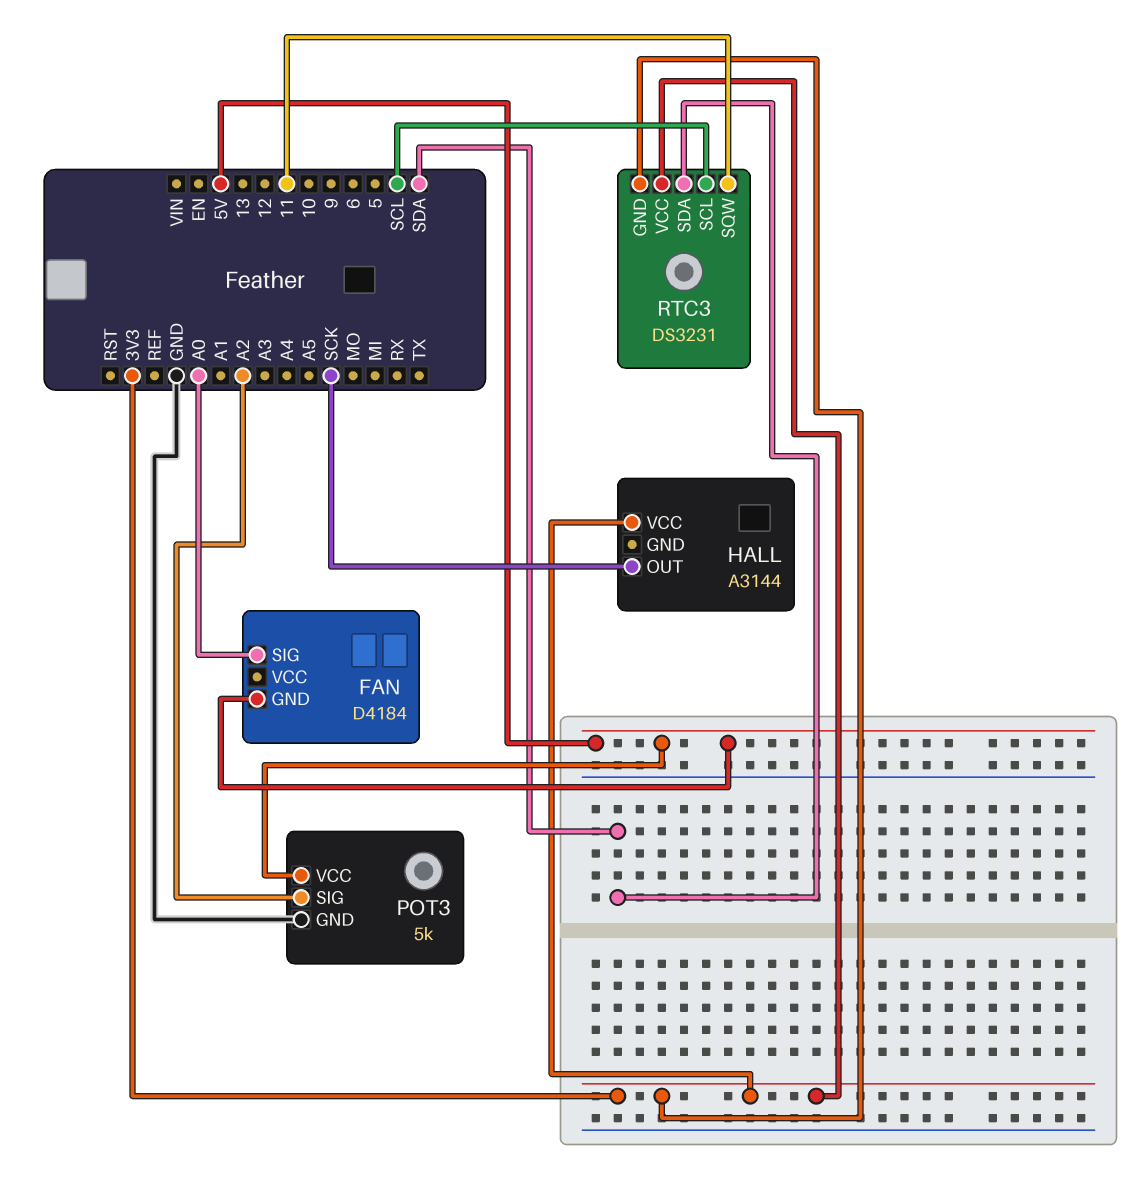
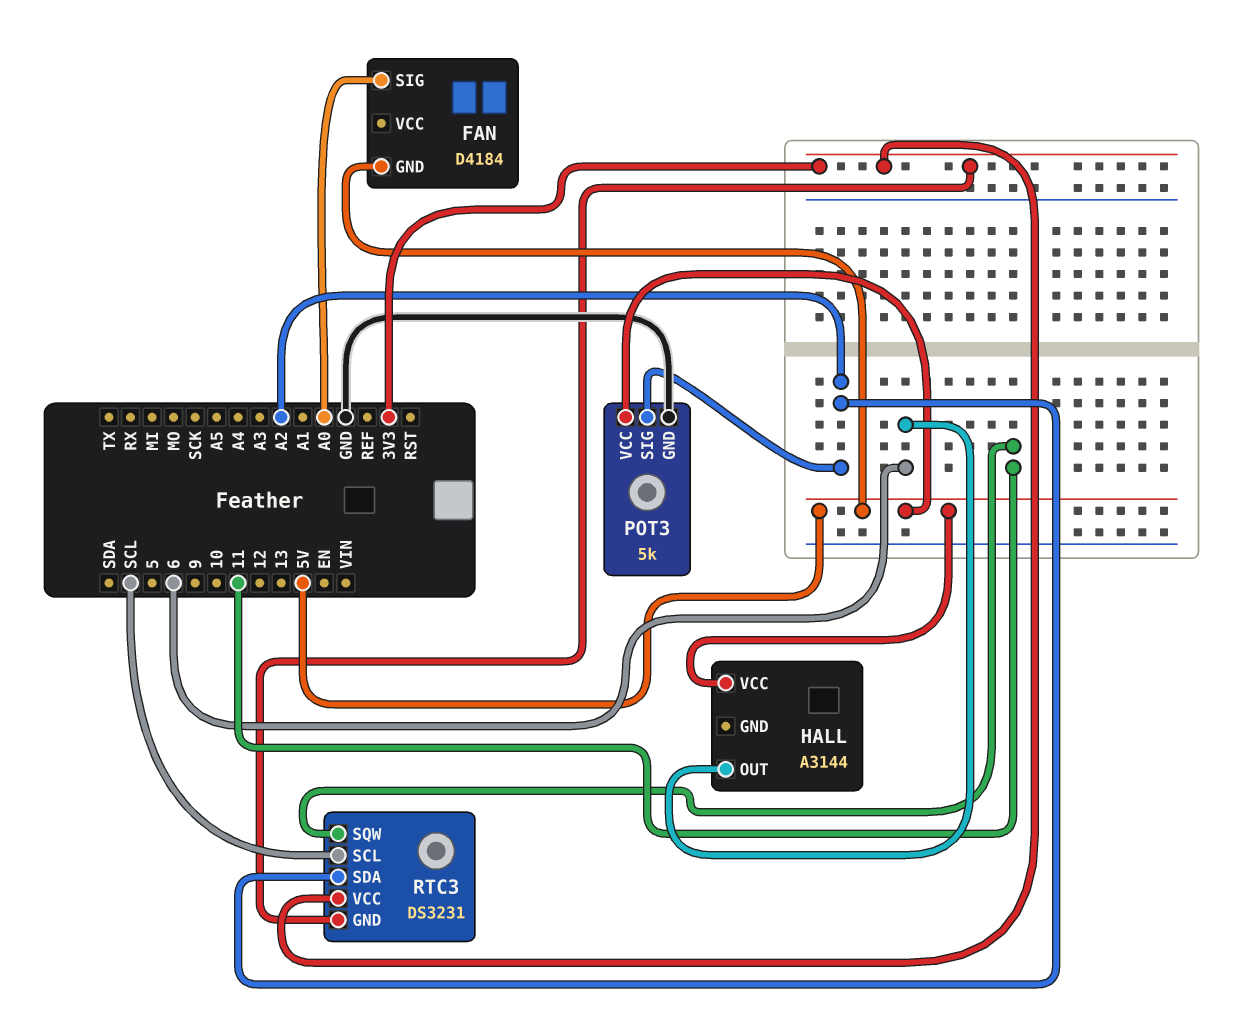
HALL pin OUT: SCK -> 6
HALL pin VCC: 3V3 -> 5V
RTC3 pin SDA: SDA -> A2

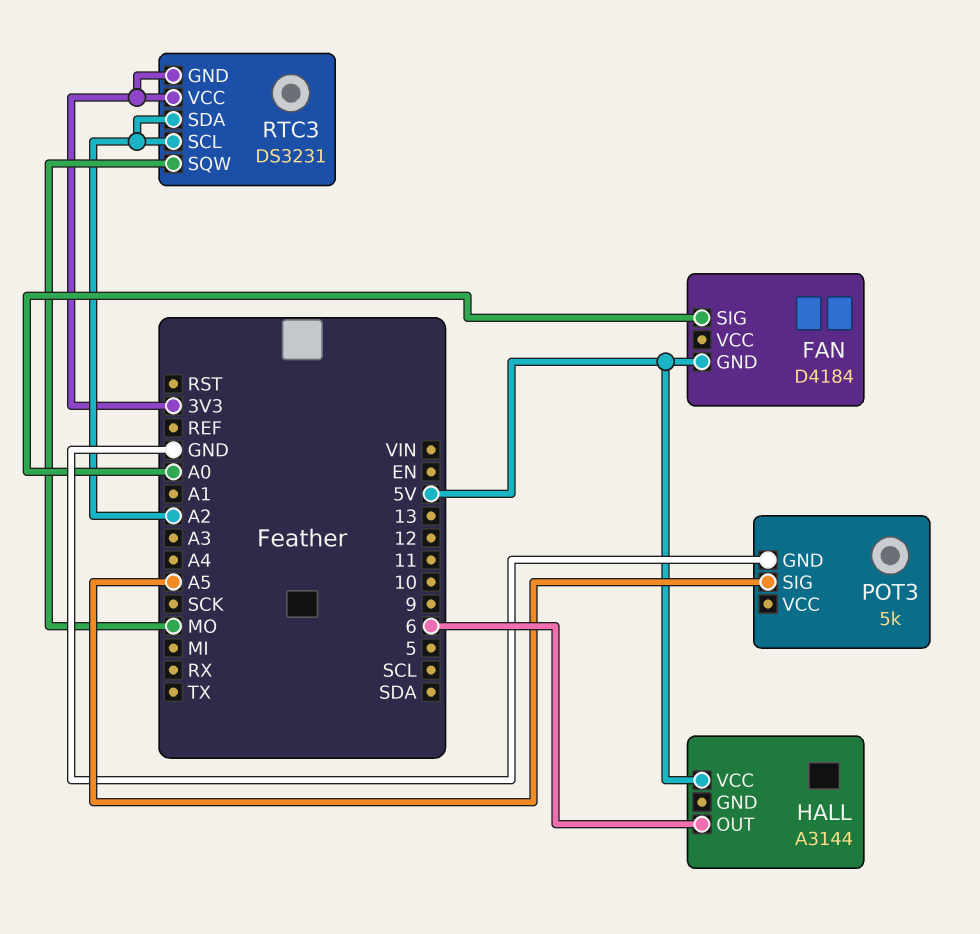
POT3 pin SIG: A2 -> A5
POT3 pin VCC: 5V -> none
RTC3 pin SCL: SCL -> A2
RTC3 pin SQW: 11 -> MO

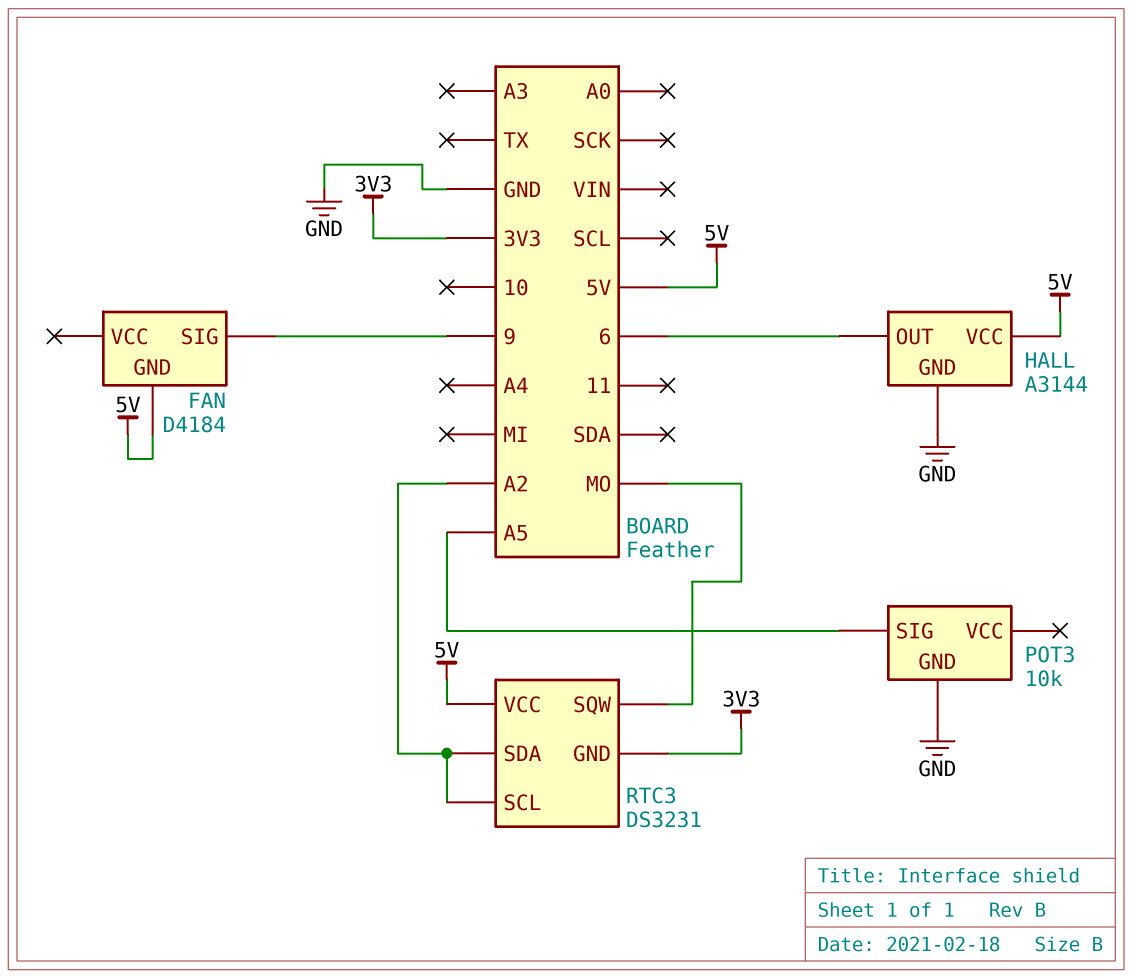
FAN pin SIG: A0 -> 9
HALL pin GND: none -> GND
POT3: 5k -> 10k
RTC3 pin VCC: 3V3 -> 5V

